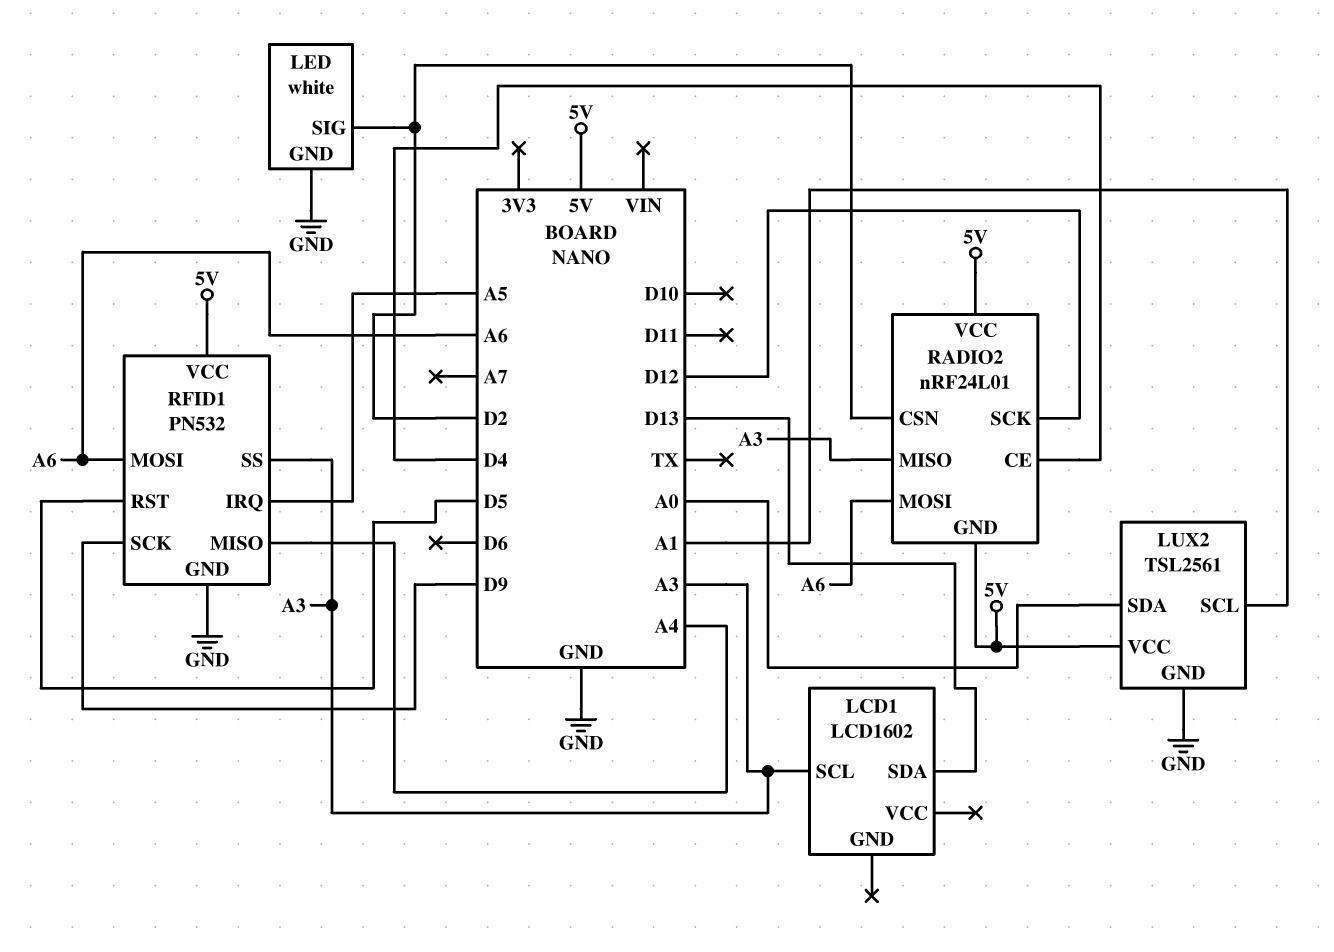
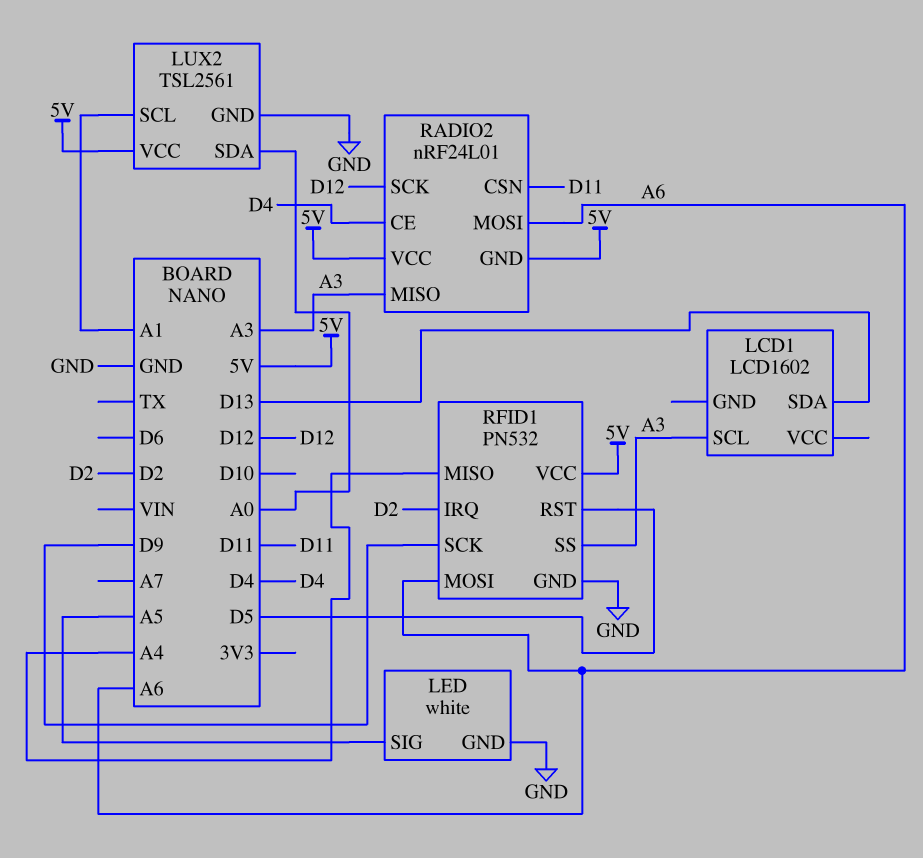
LED pin SIG: D2 -> A5
RADIO2 pin CSN: D2 -> D11
RFID1 pin IRQ: A5 -> D2

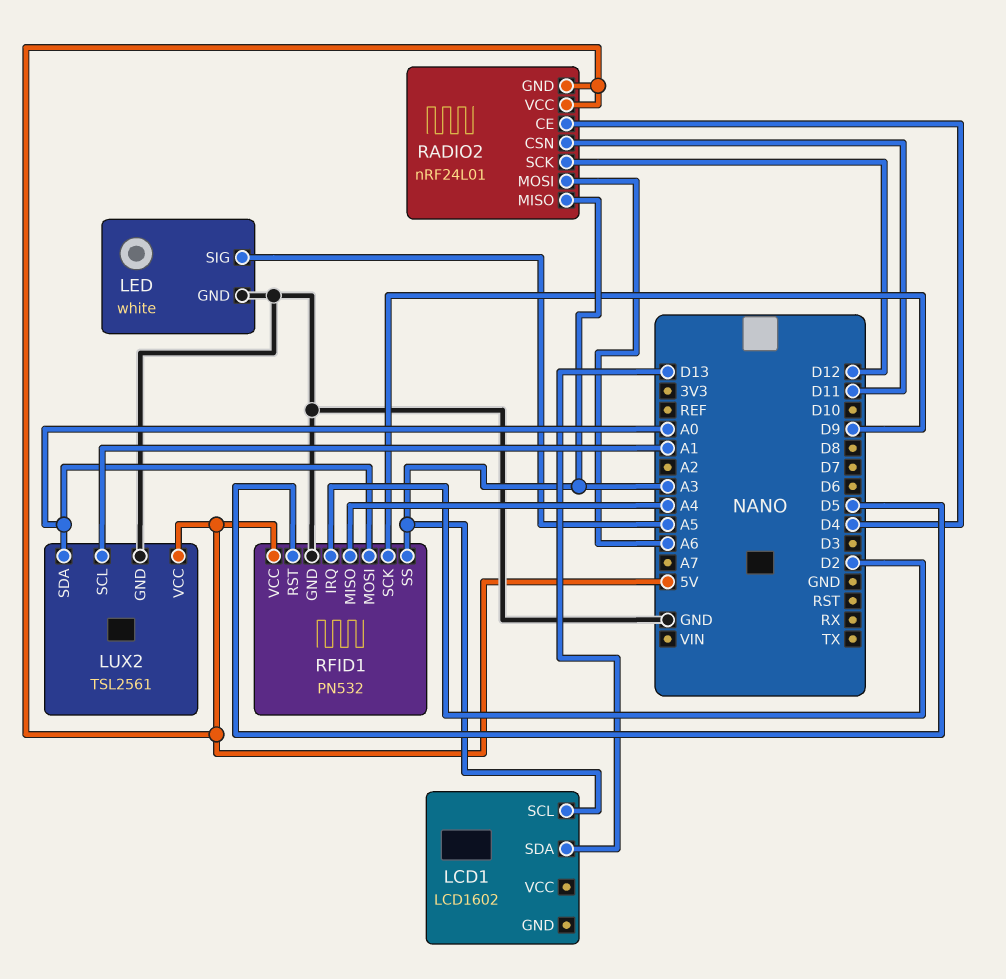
RFID1 pin MOSI: A6 -> A0

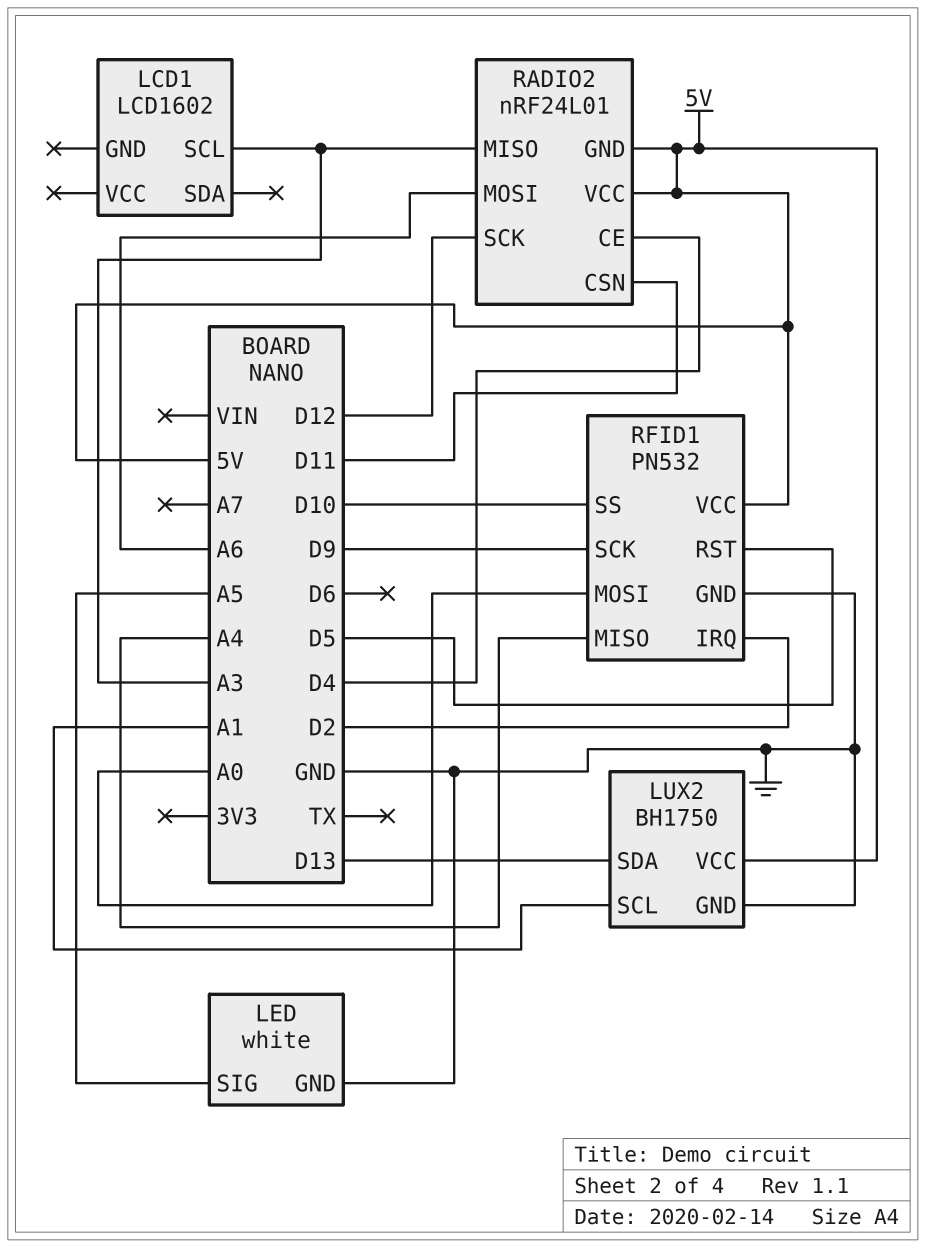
LCD1 pin SDA: D13 -> none
LUX2: TSL2561 -> BH1750
LUX2 pin SDA: A0 -> D13
RFID1 pin SS: A3 -> D10

